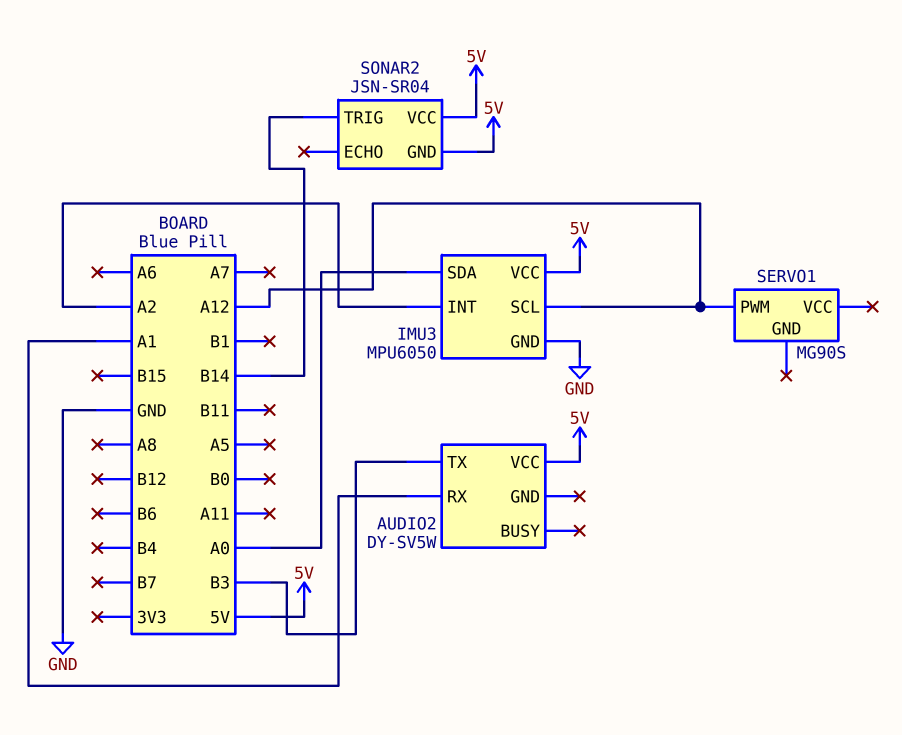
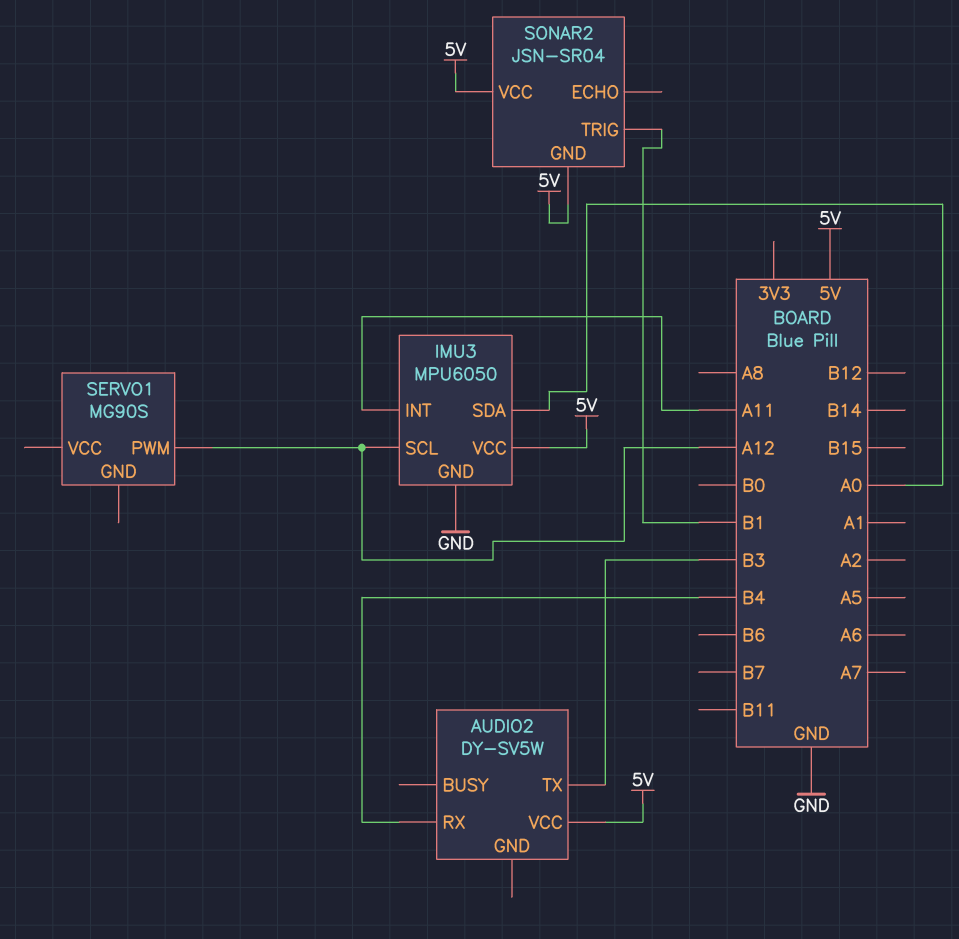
AUDIO2 pin RX: A1 -> B4
IMU3 pin INT: A2 -> A11
SONAR2 pin TRIG: B14 -> B1

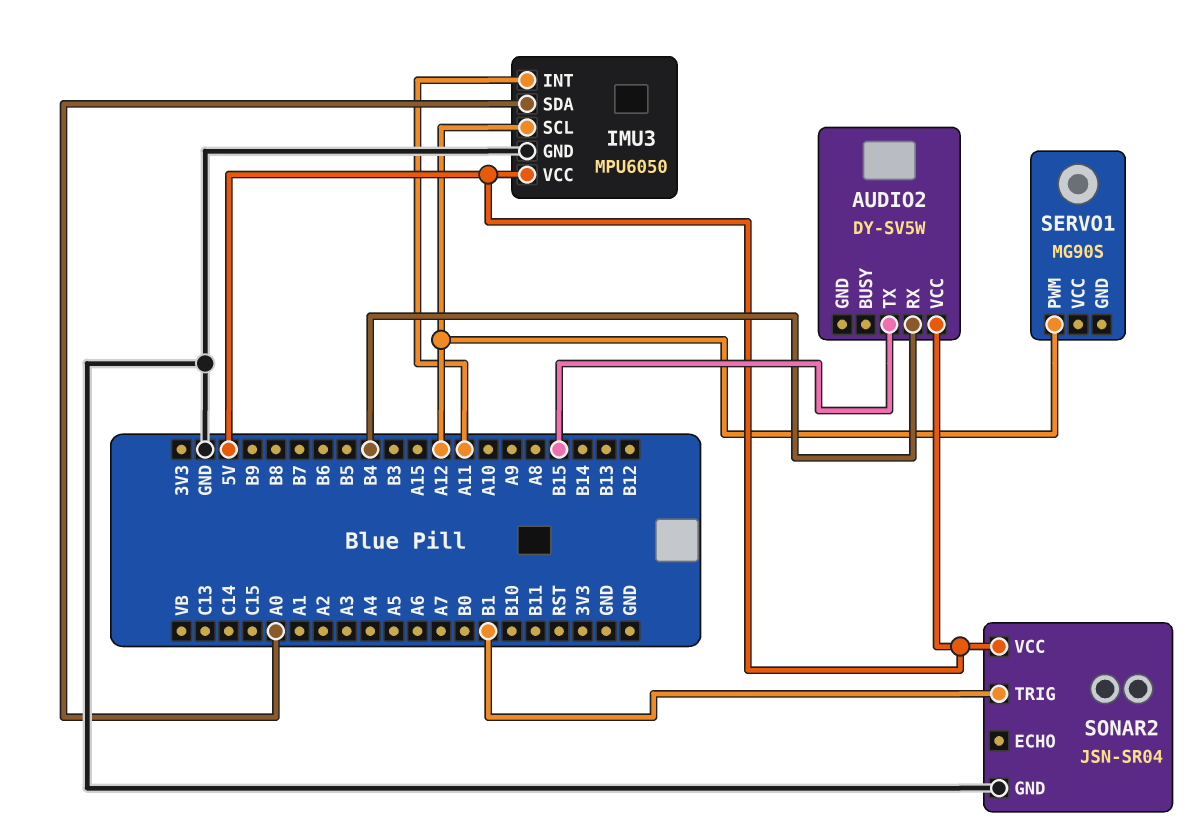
AUDIO2 pin TX: B3 -> B15
SONAR2 pin GND: 5V -> GND

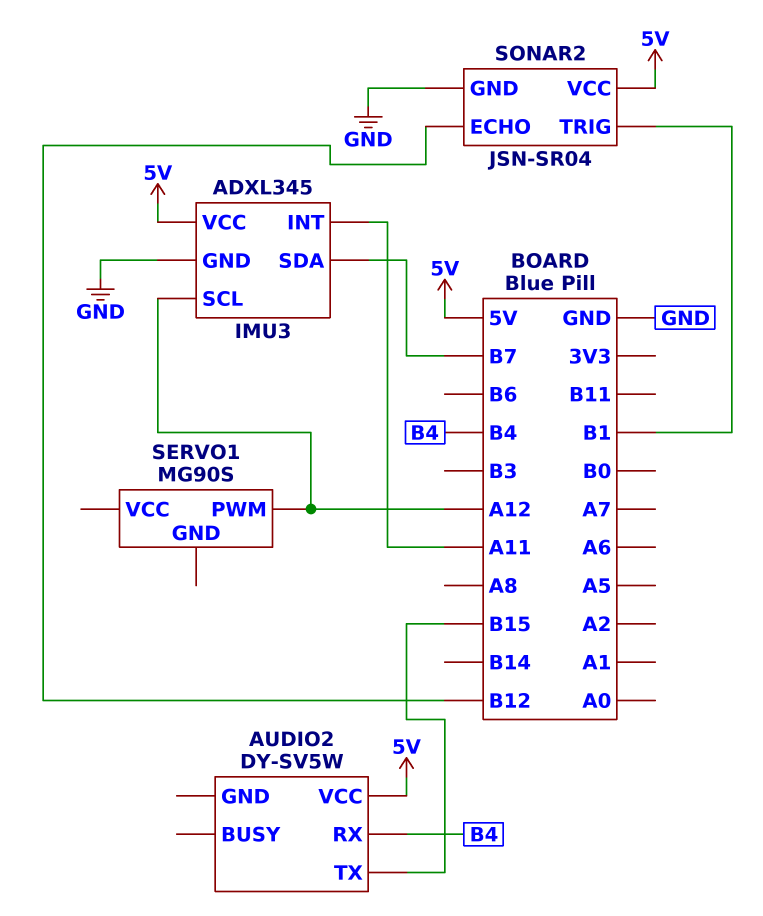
IMU3: MPU6050 -> ADXL345
IMU3 pin SDA: A0 -> B7
SONAR2 pin ECHO: none -> B12

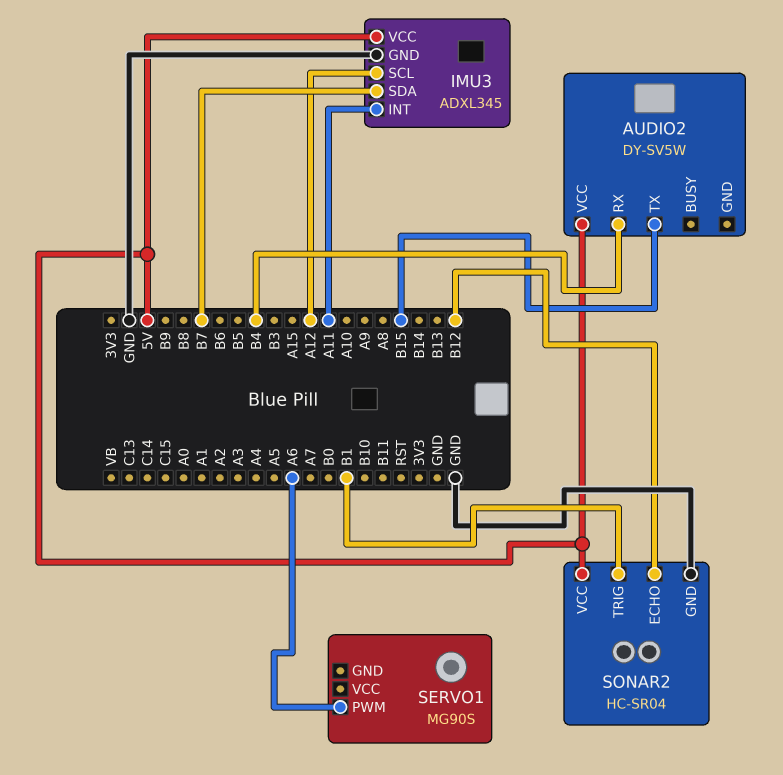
SERVO1 pin PWM: A12 -> A6
SONAR2: JSN-SR04 -> HC-SR04

